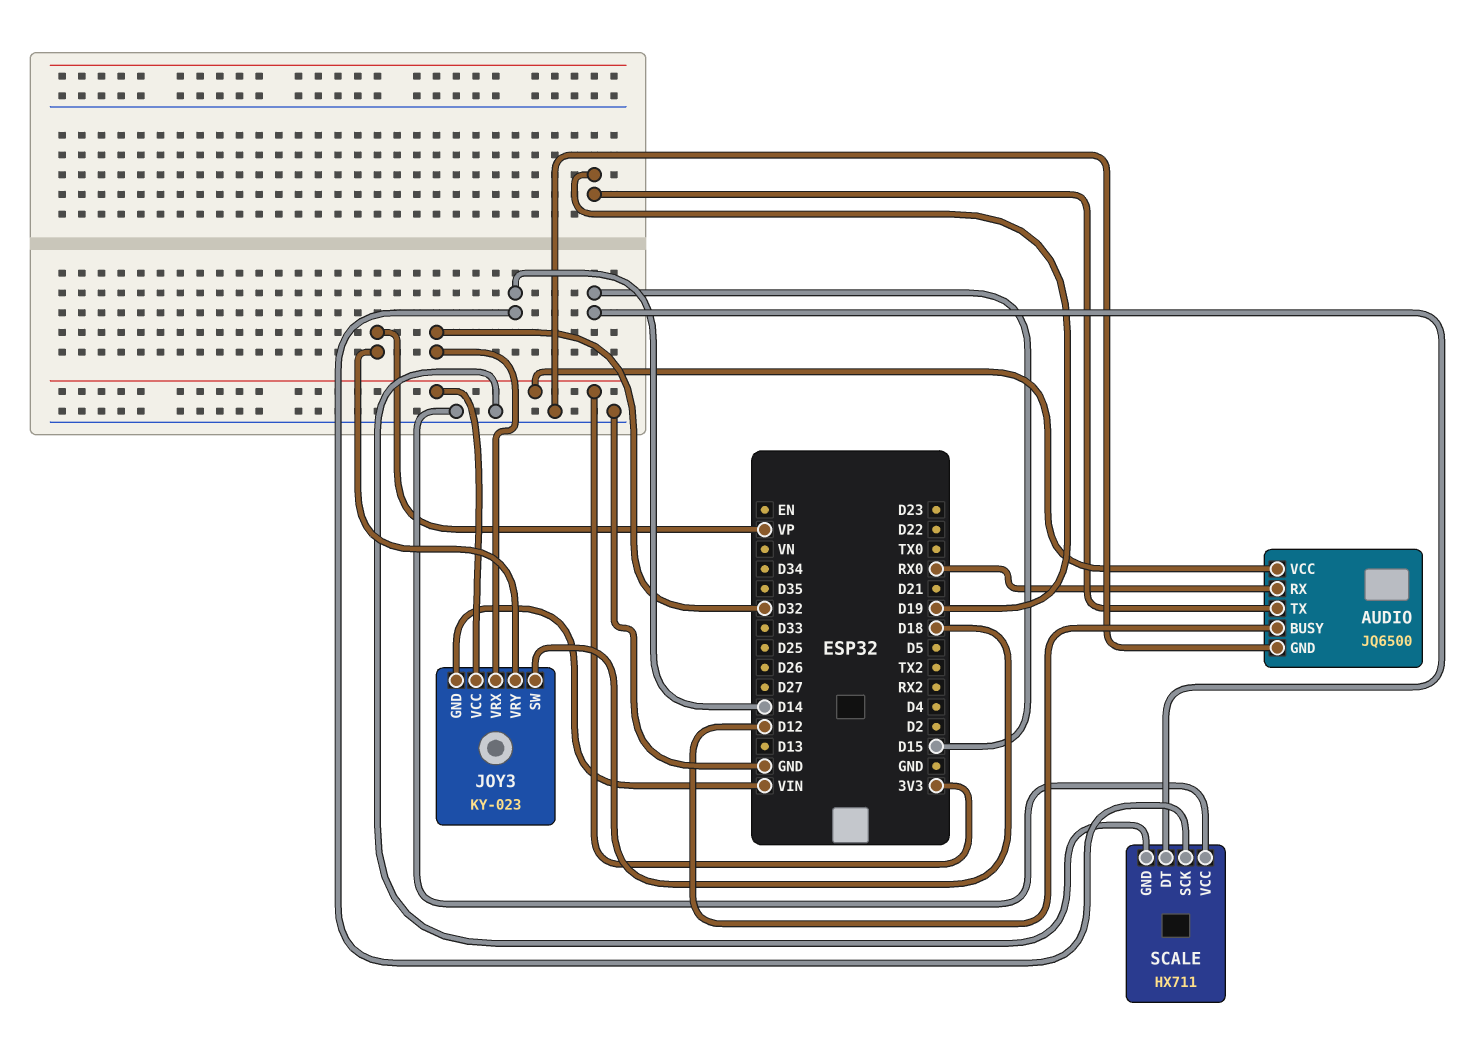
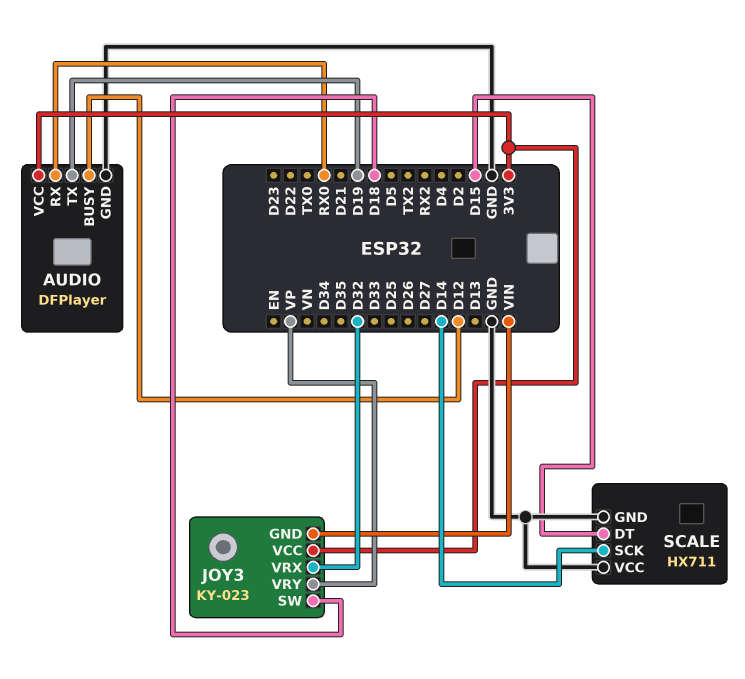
AUDIO: JQ6500 -> DFPlayer

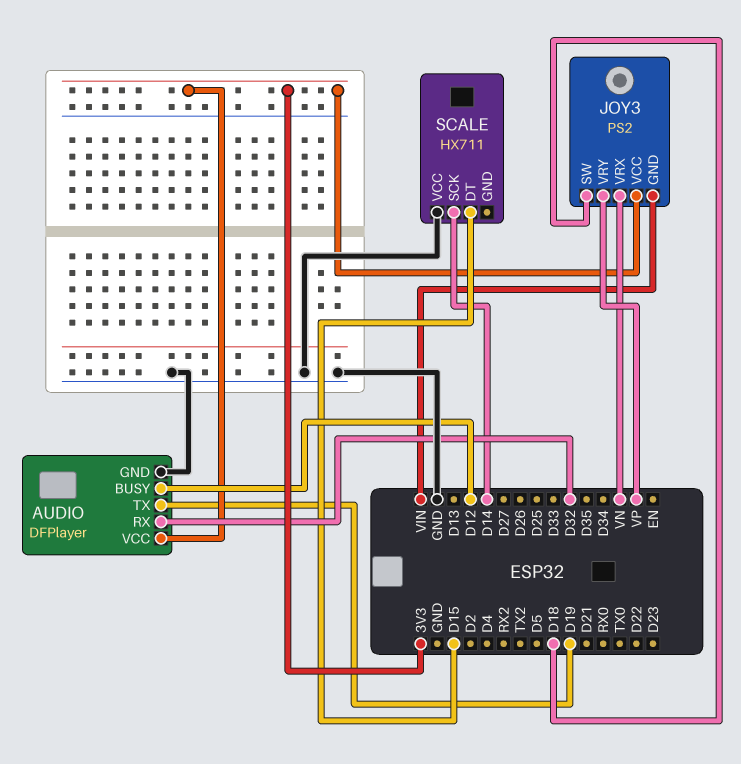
AUDIO pin RX: RX0 -> D32
JOY3: KY-023 -> PS2
JOY3 pin VRX: D32 -> VN
SCALE pin GND: GND -> none

